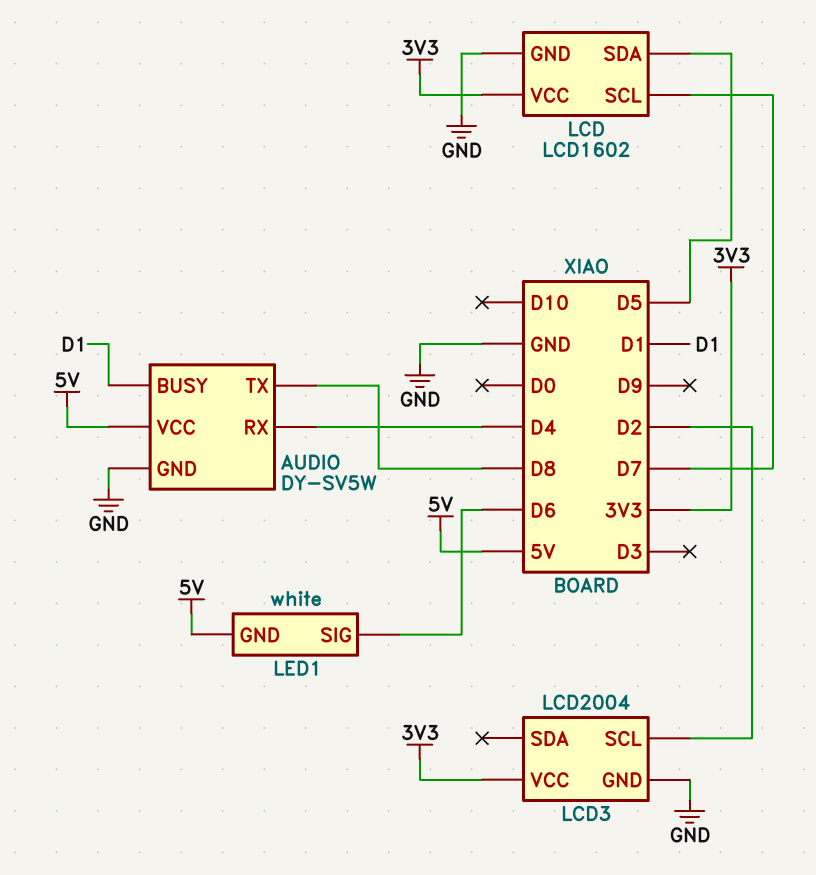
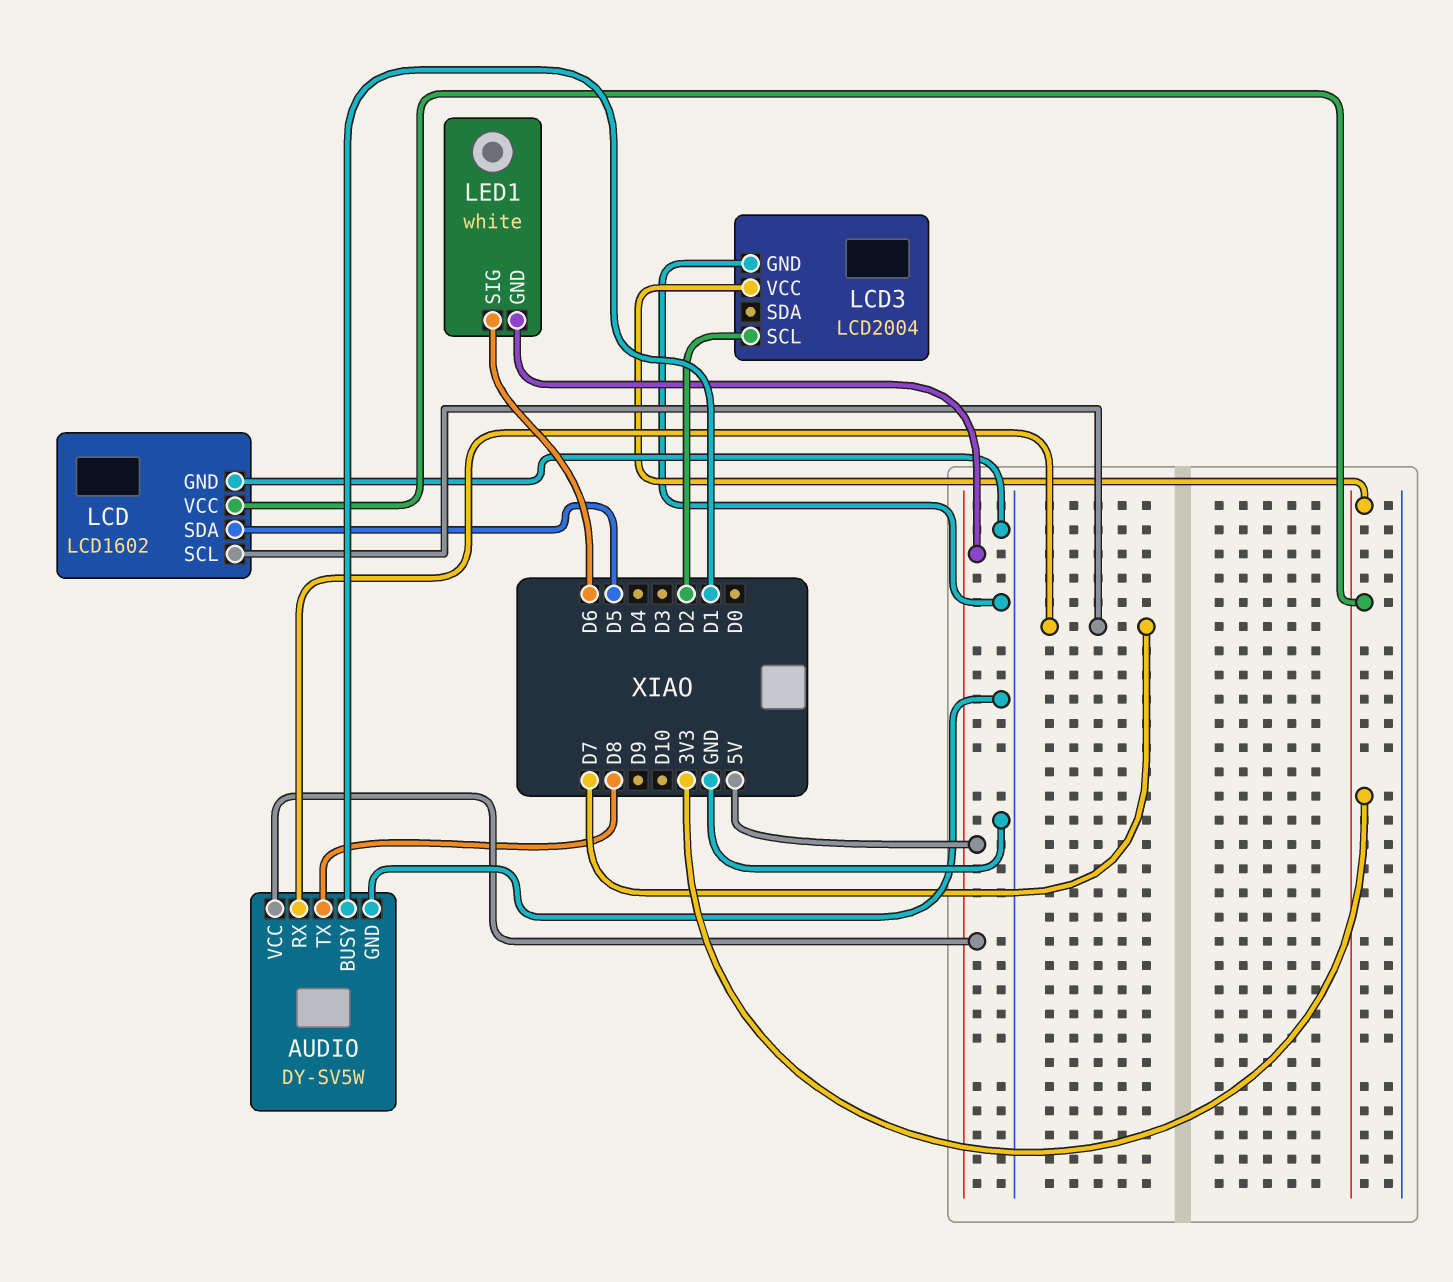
AUDIO pin RX: D4 -> D7

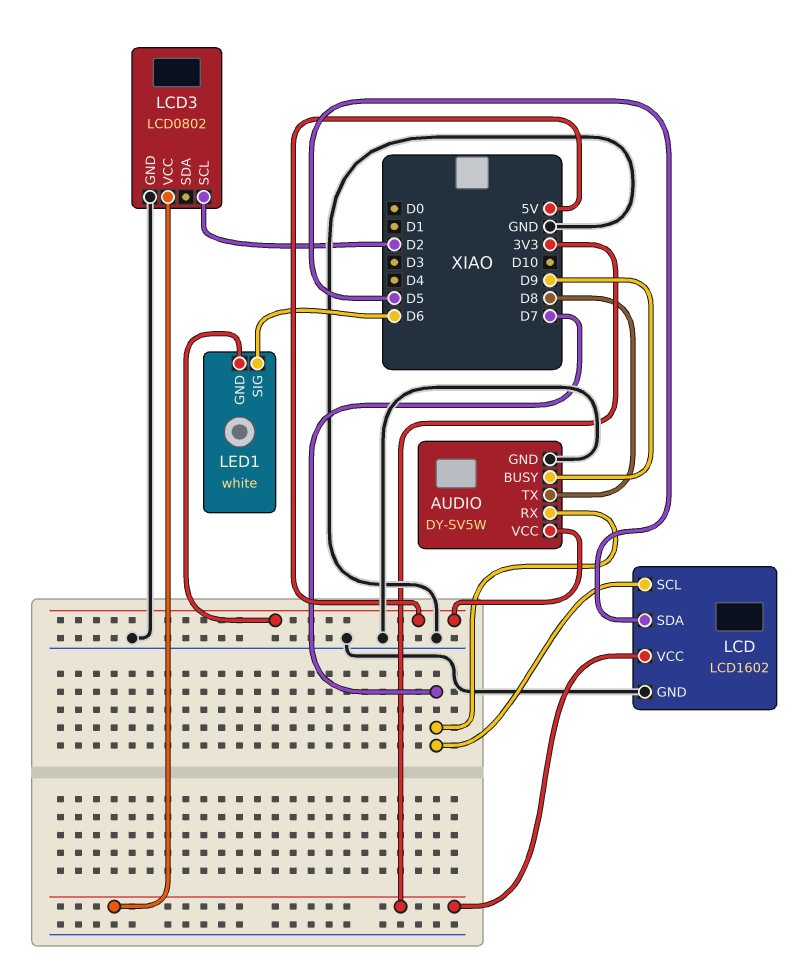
AUDIO pin BUSY: D1 -> D9
LCD3: LCD2004 -> LCD0802

